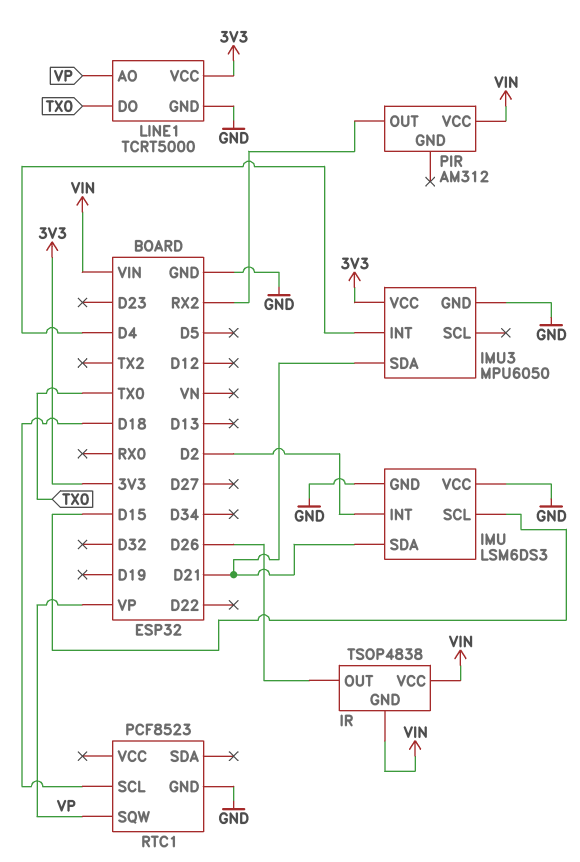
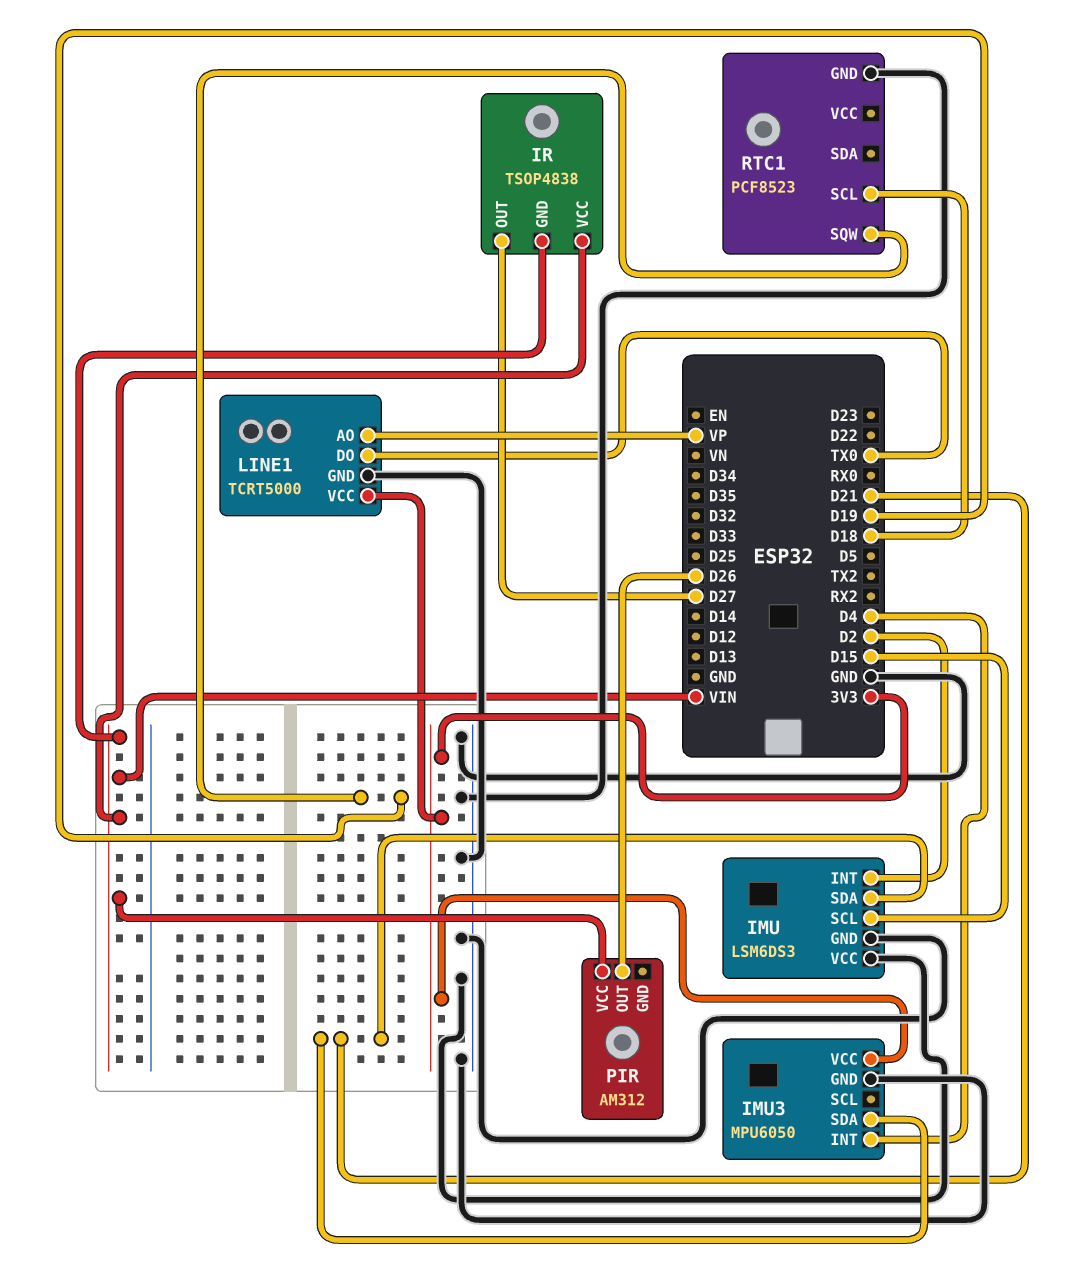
IR pin OUT: D26 -> D27
PIR pin OUT: RX2 -> D26
RTC1 pin SQW: VP -> D19

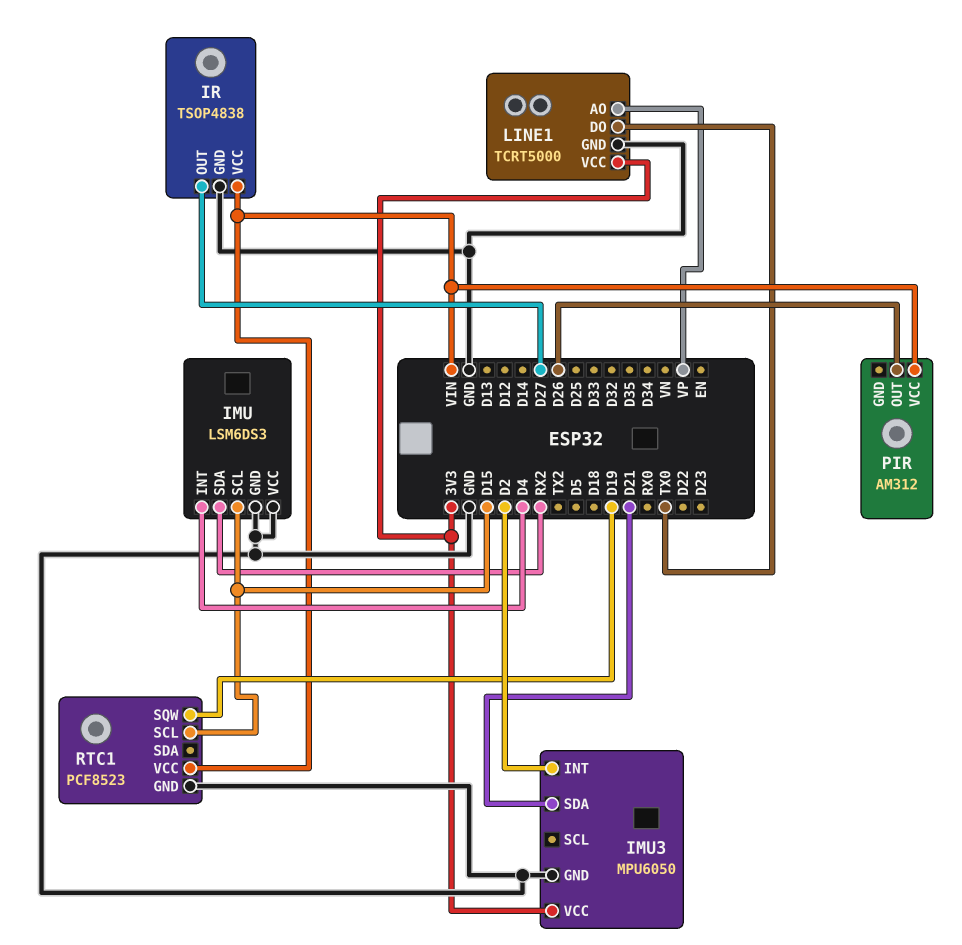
IMU pin INT: D2 -> D4
IMU pin SDA: D21 -> RX2
IMU3 pin INT: D4 -> D2
IR pin GND: VIN -> GND
RTC1 pin SCL: D18 -> D15
RTC1 pin VCC: none -> VIN

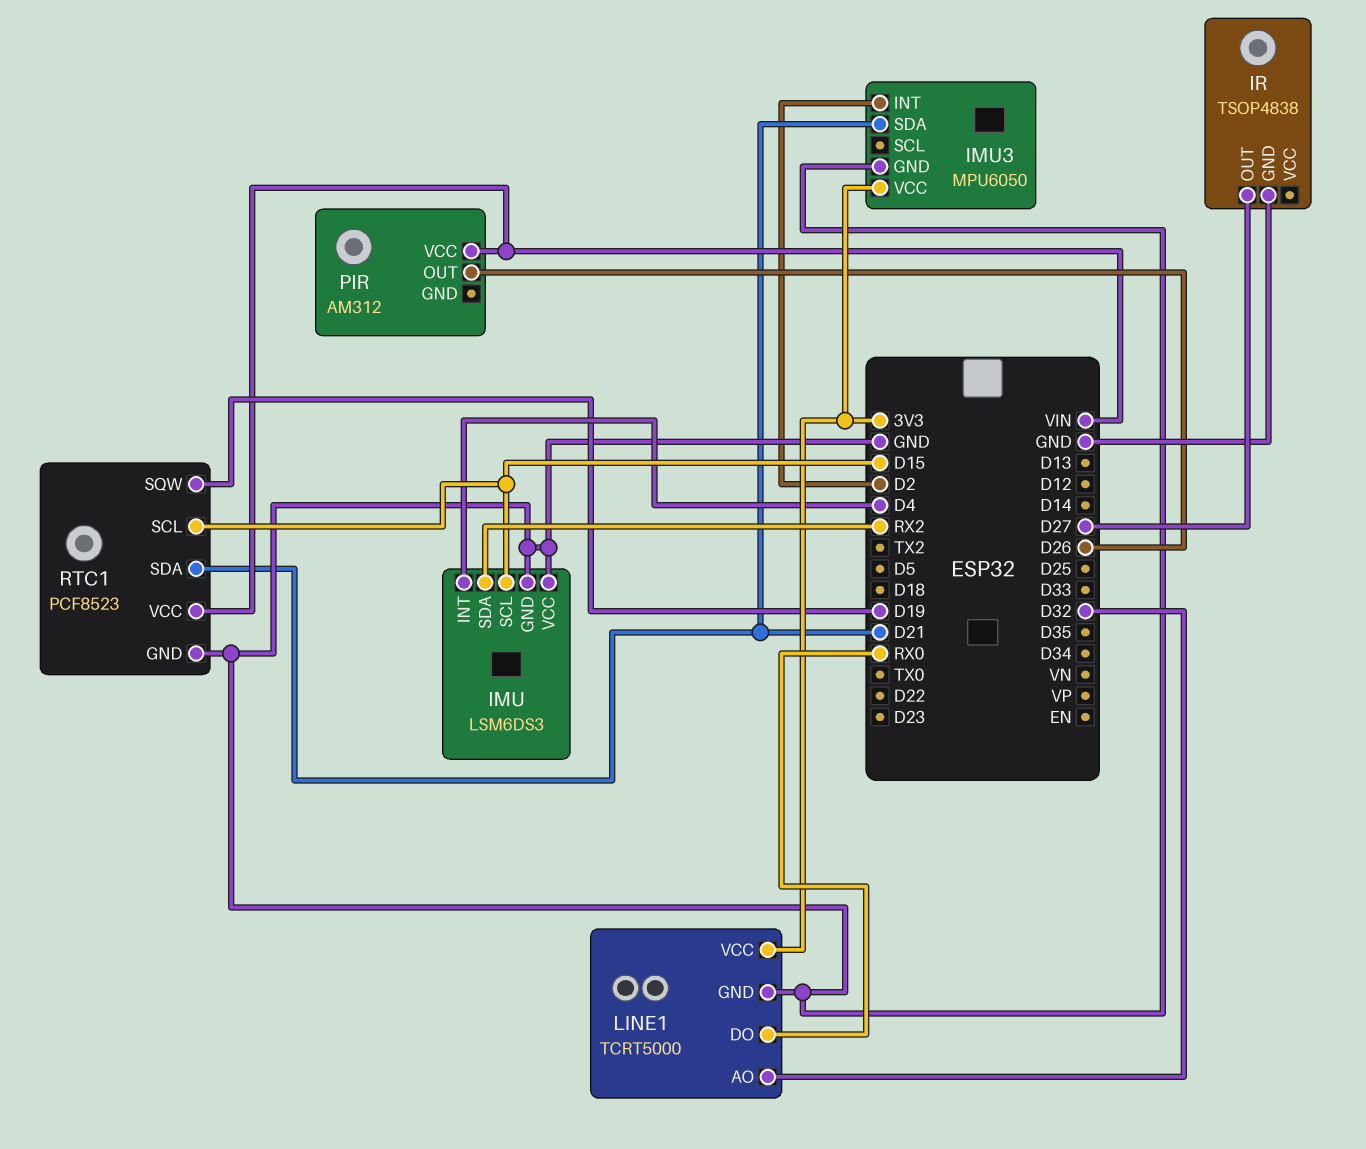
IR pin VCC: VIN -> none
LINE1 pin AO: VP -> D32
LINE1 pin DO: TX0 -> RX0
RTC1 pin SDA: none -> D21

